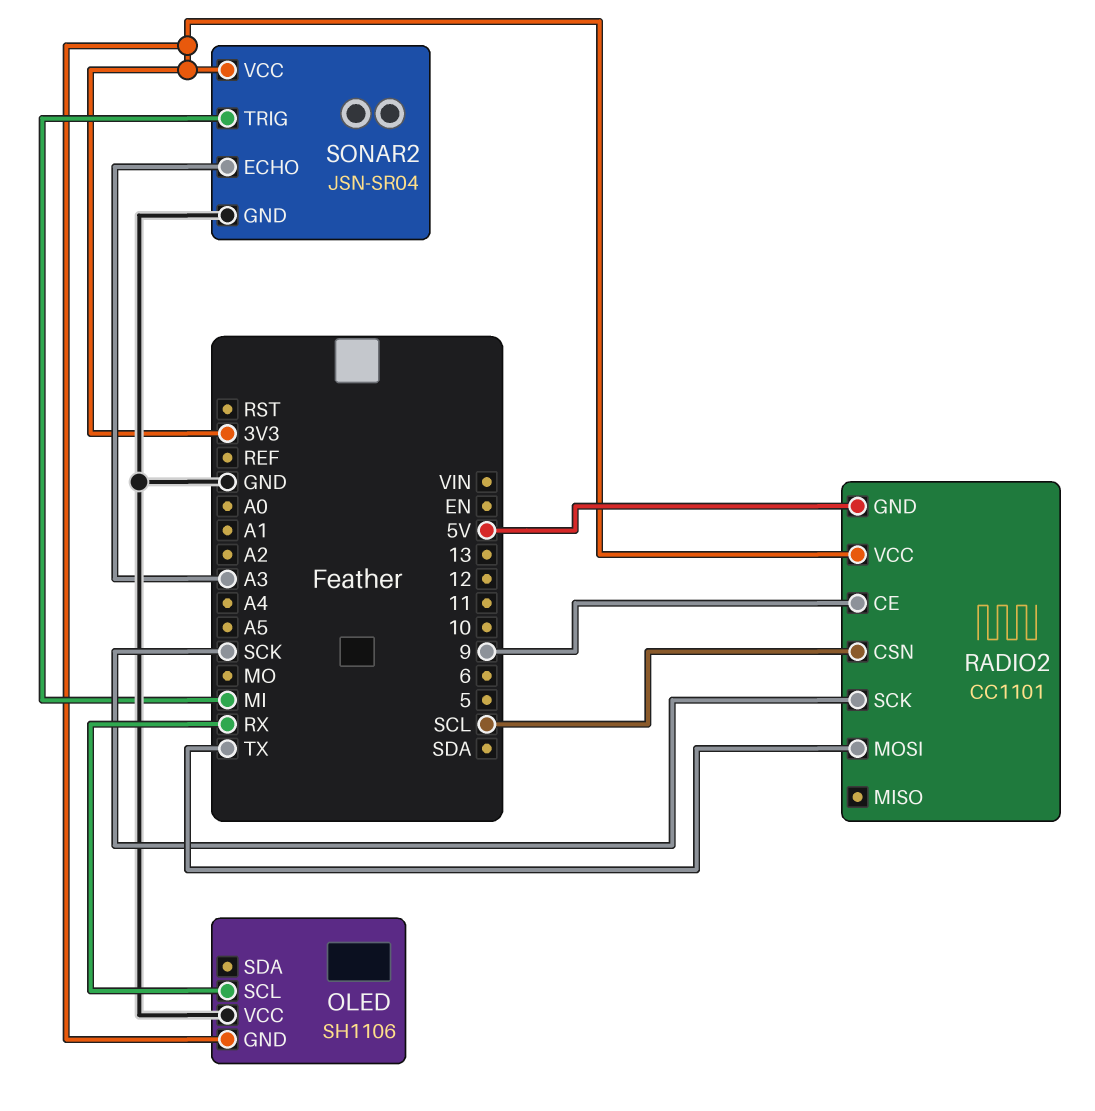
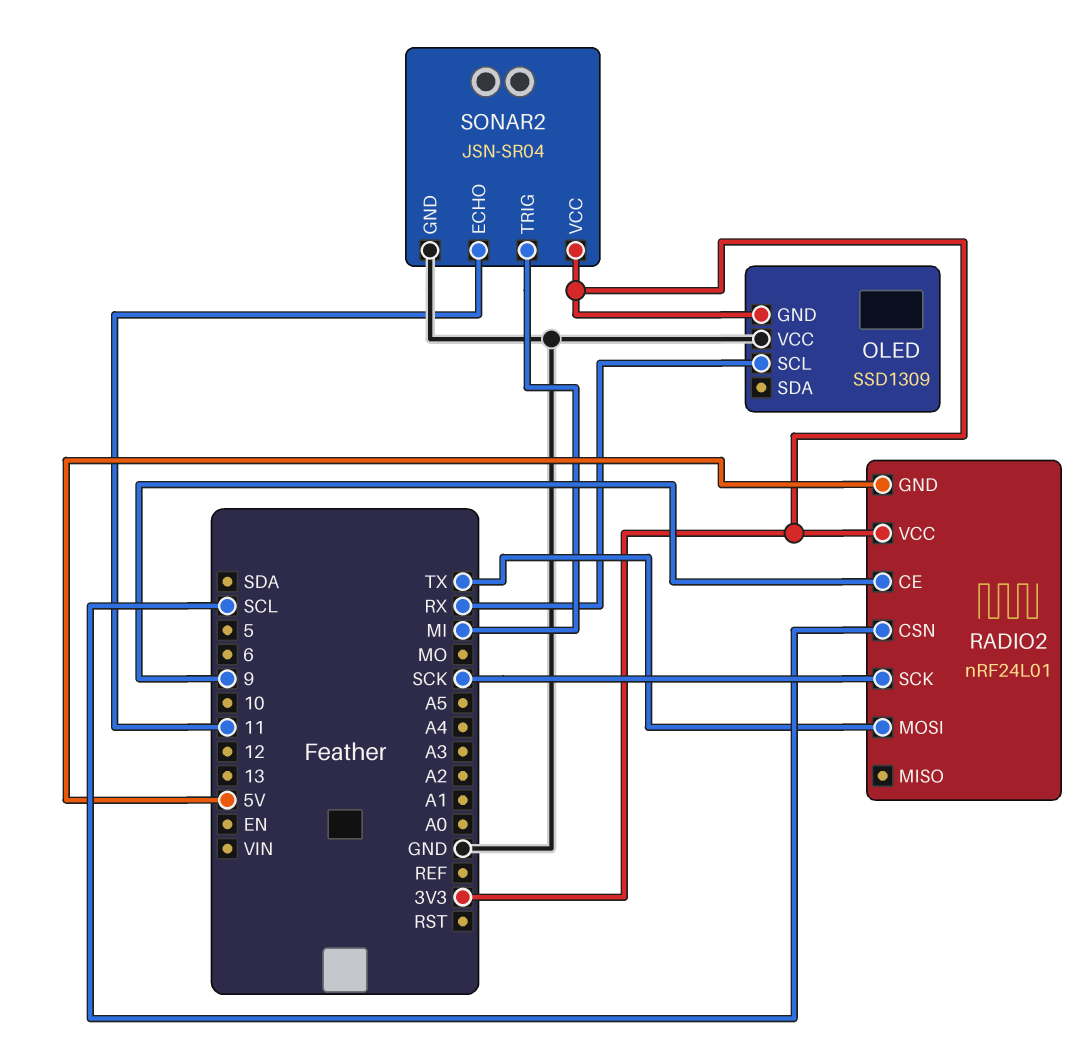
OLED: SH1106 -> SSD1309
RADIO2: CC1101 -> nRF24L01
SONAR2 pin ECHO: A3 -> 11

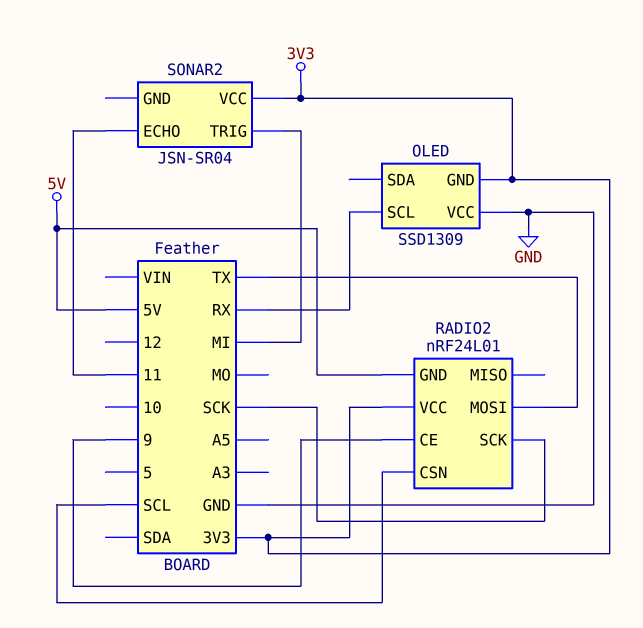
SONAR2 pin GND: GND -> none

